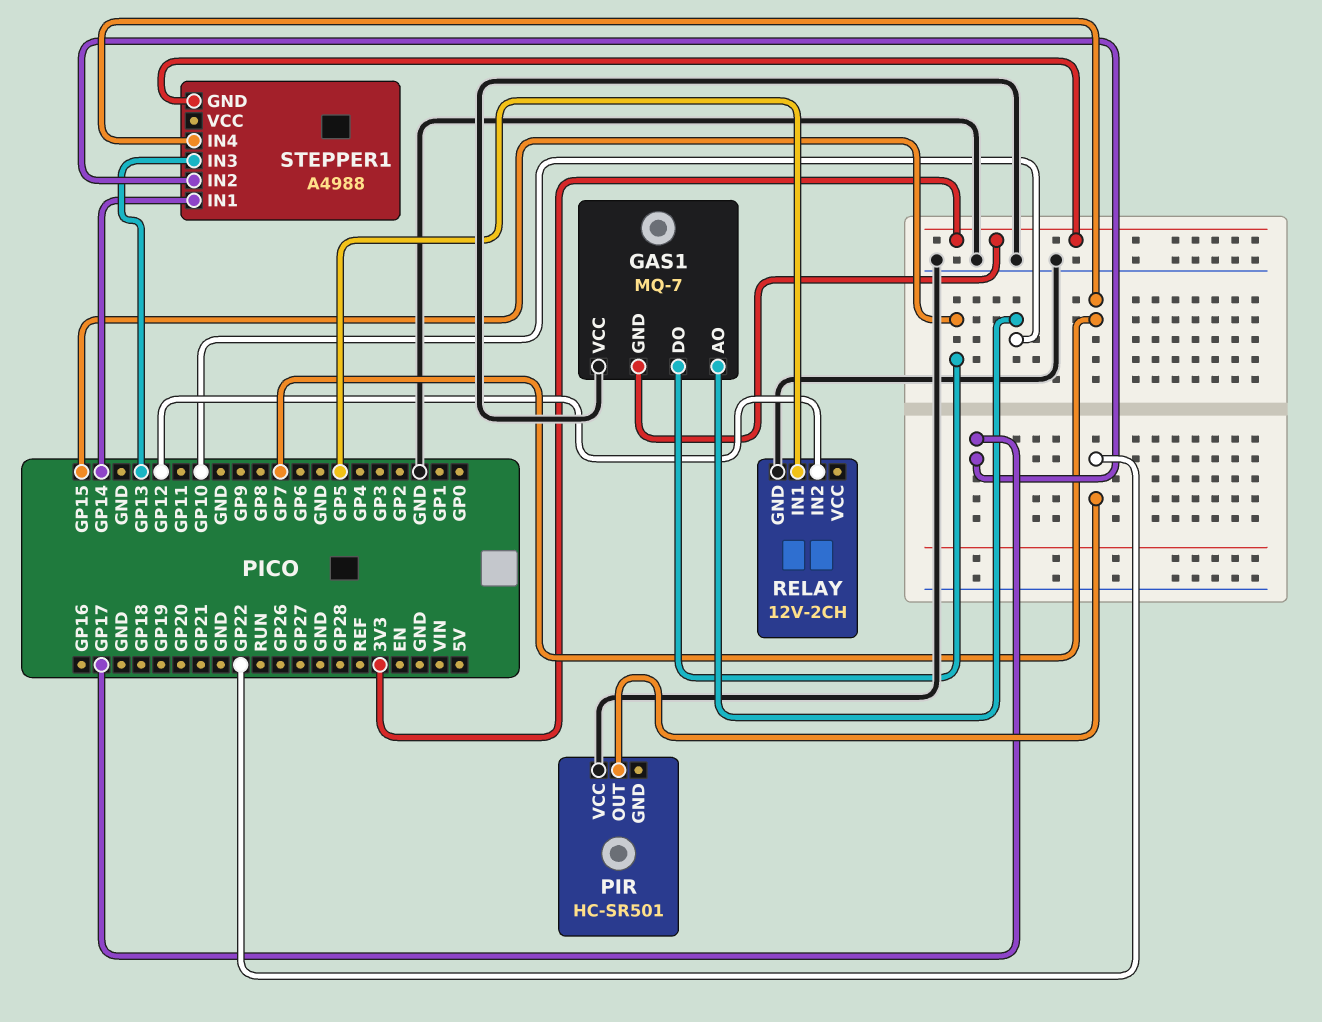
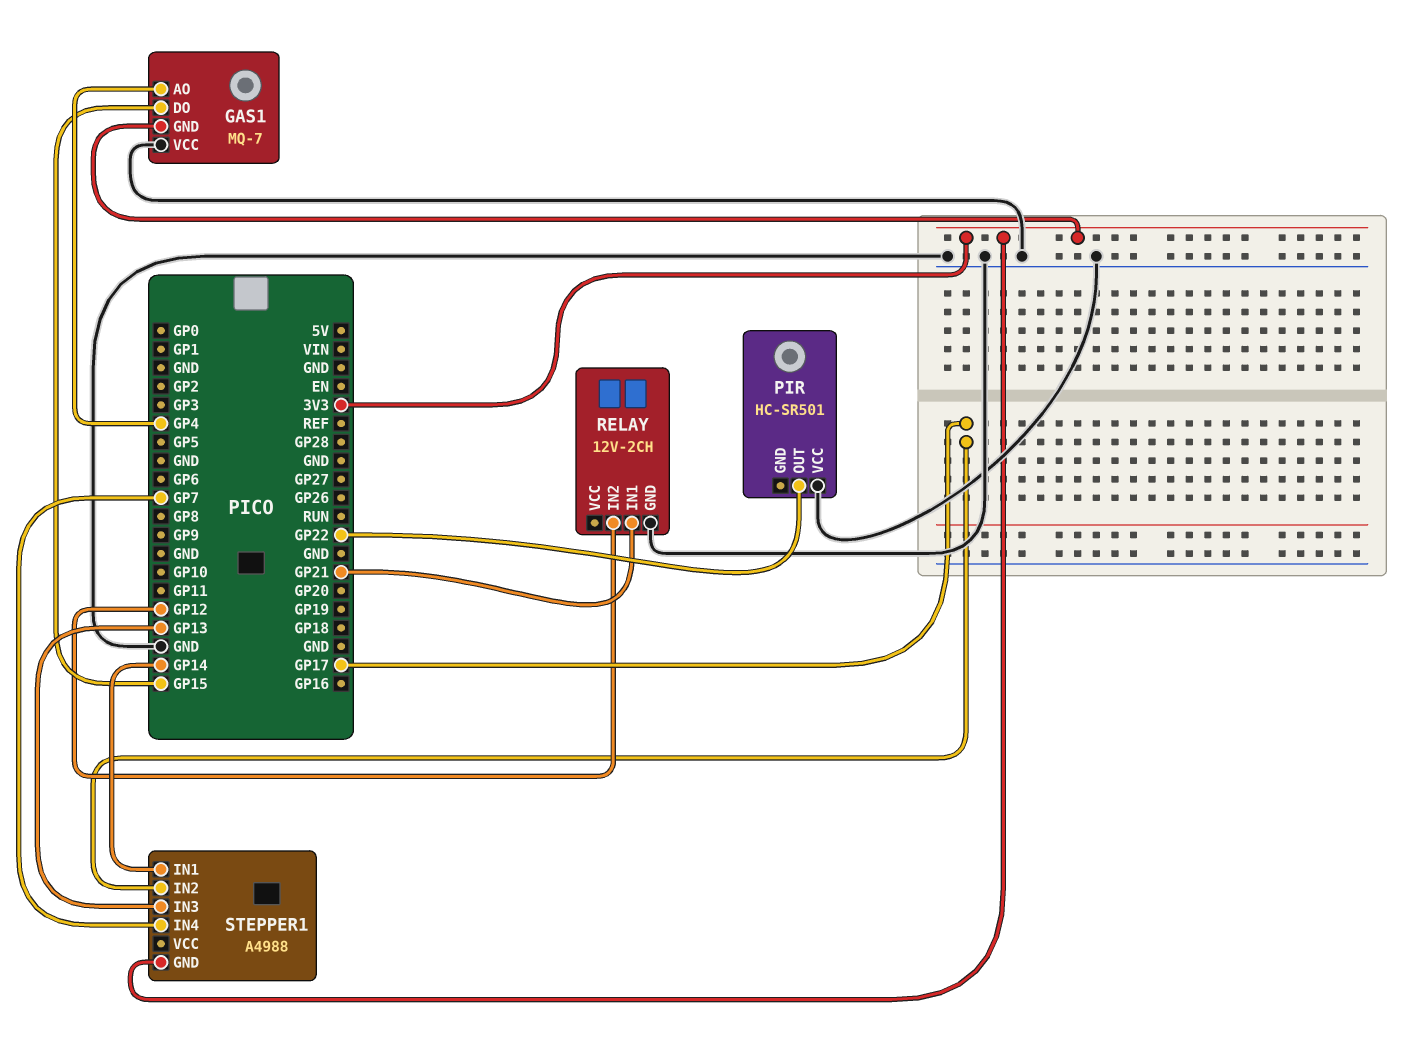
GAS1 pin AO: GP10 -> GP4
RELAY pin IN1: GP5 -> GP21

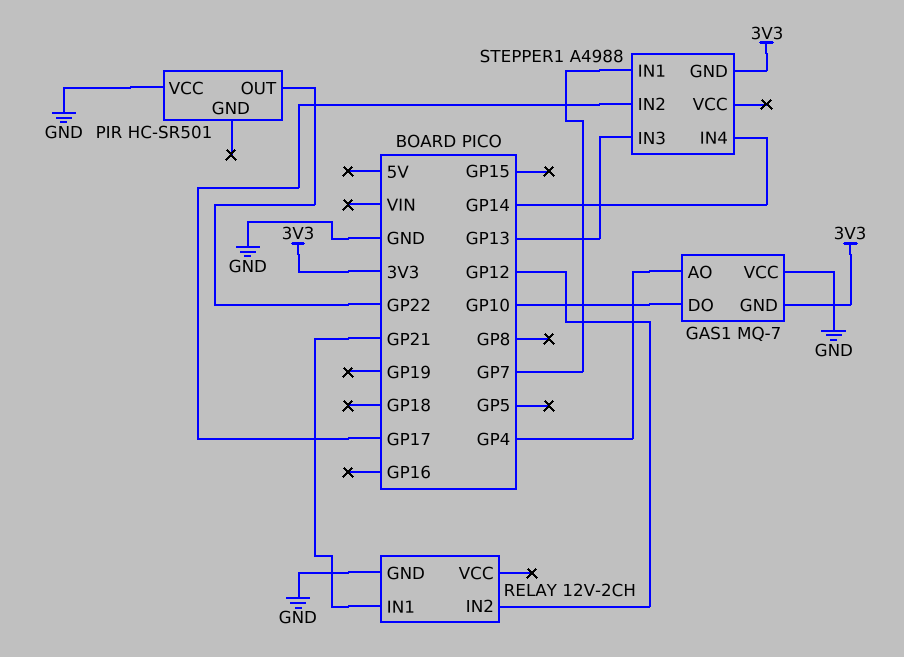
GAS1 pin DO: GP15 -> GP10
STEPPER1 pin IN1: GP14 -> GP7
STEPPER1 pin IN4: GP7 -> GP14

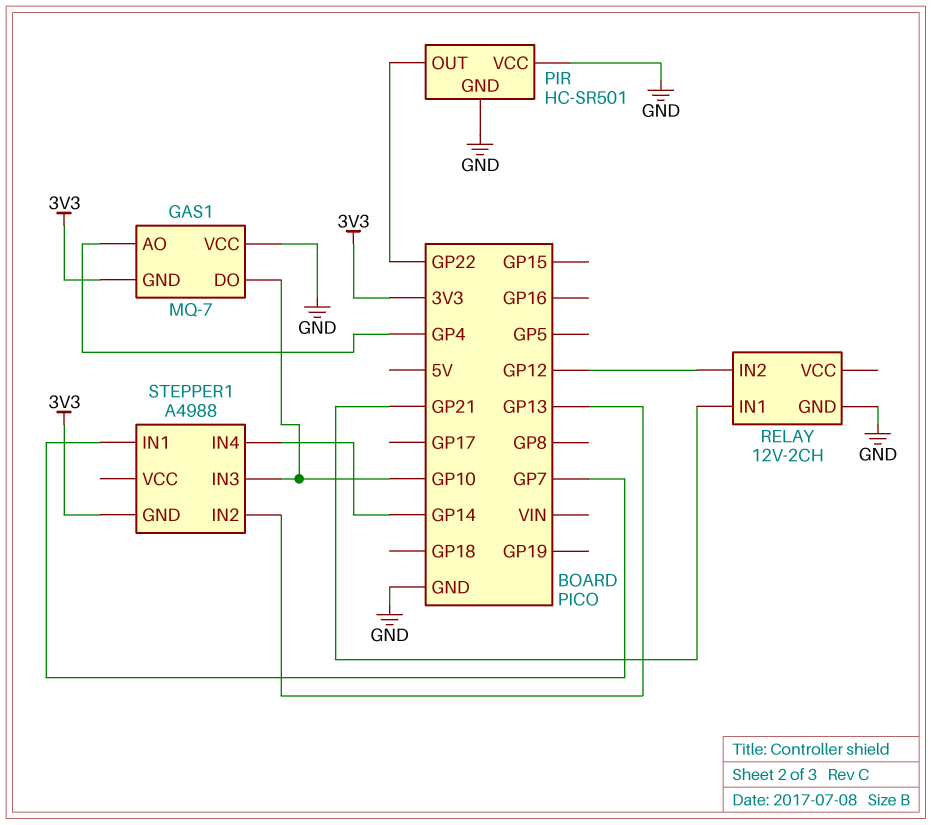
PIR pin GND: none -> GND
STEPPER1 pin IN2: GP17 -> GP13
STEPPER1 pin IN3: GP13 -> GP10

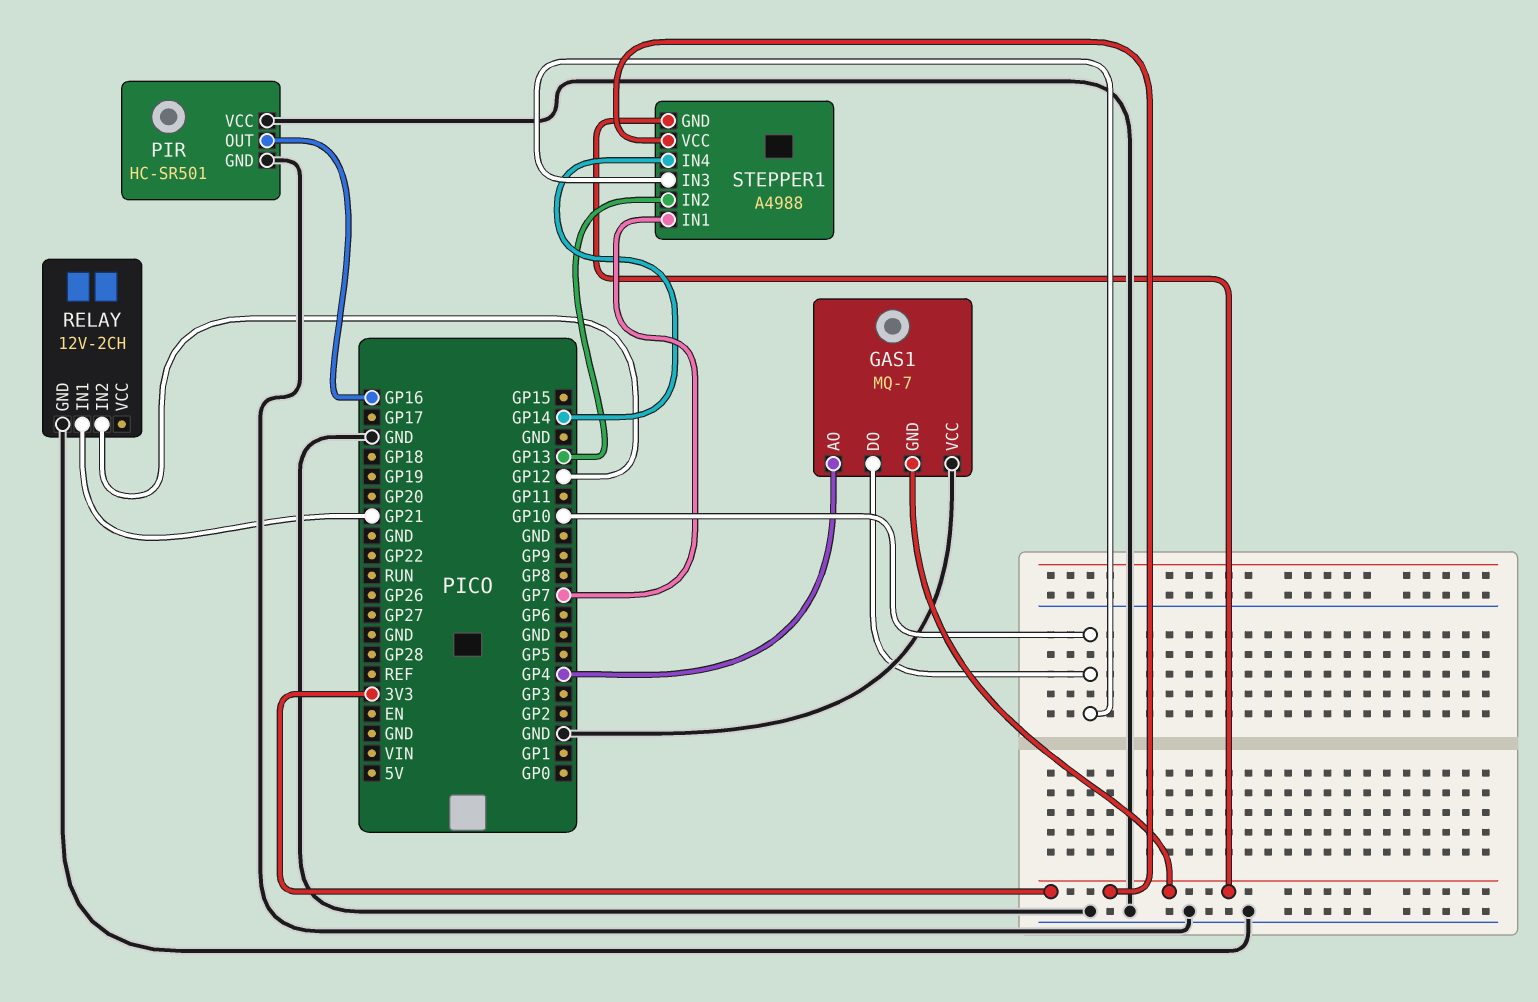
PIR pin OUT: GP22 -> GP16
STEPPER1 pin VCC: none -> 3V3

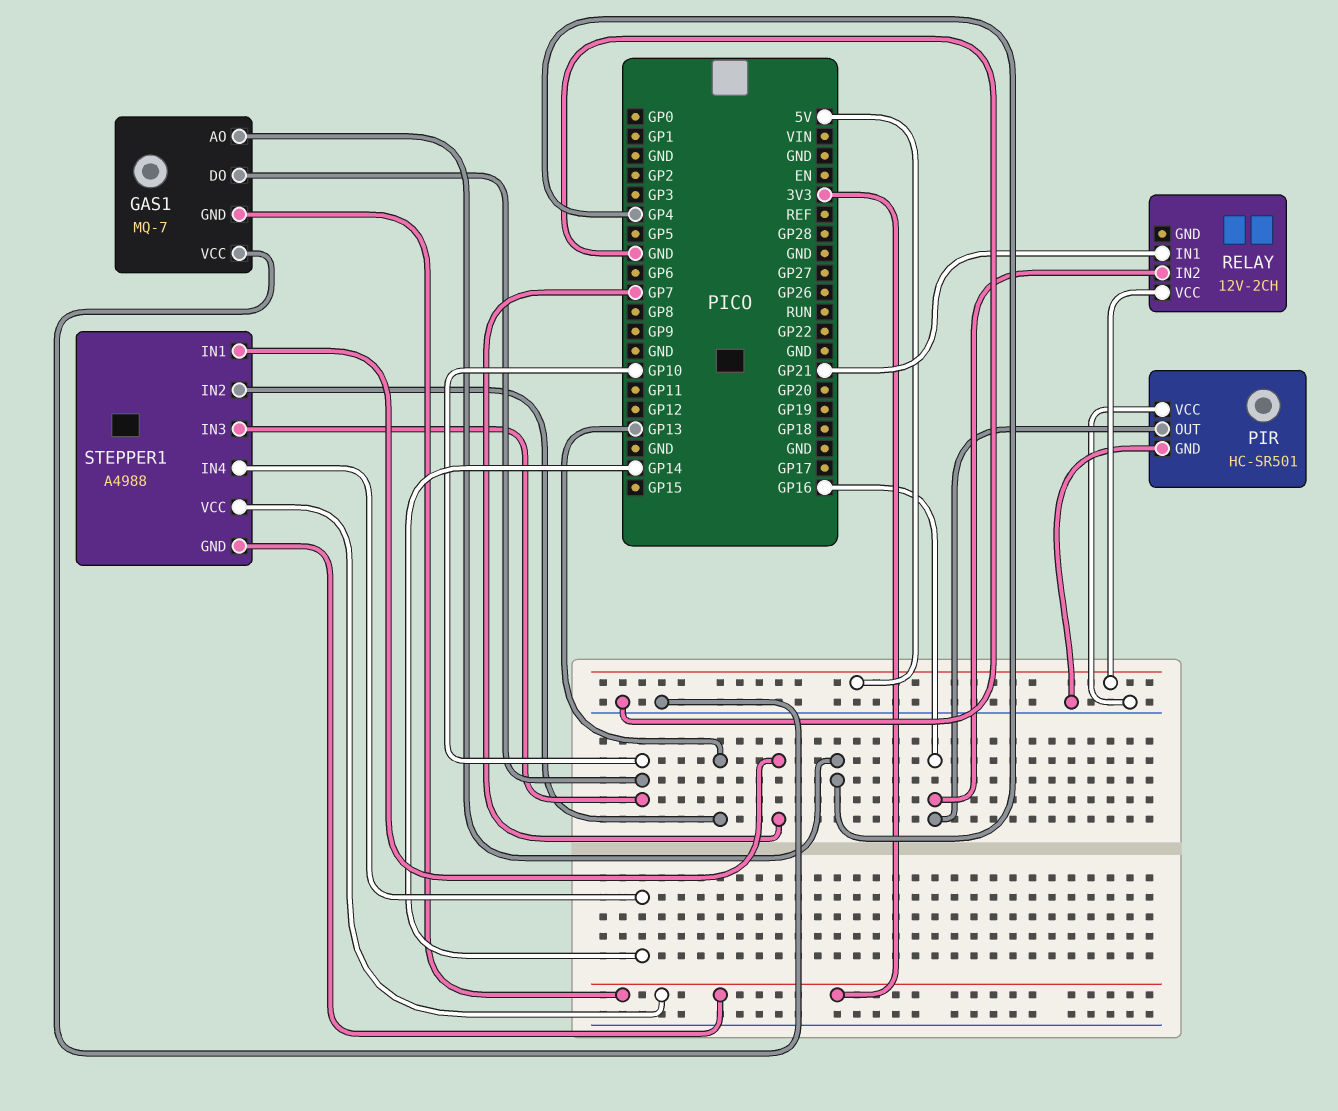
RELAY pin GND: GND -> none
RELAY pin IN2: GP12 -> GP16
RELAY pin VCC: none -> 5V

